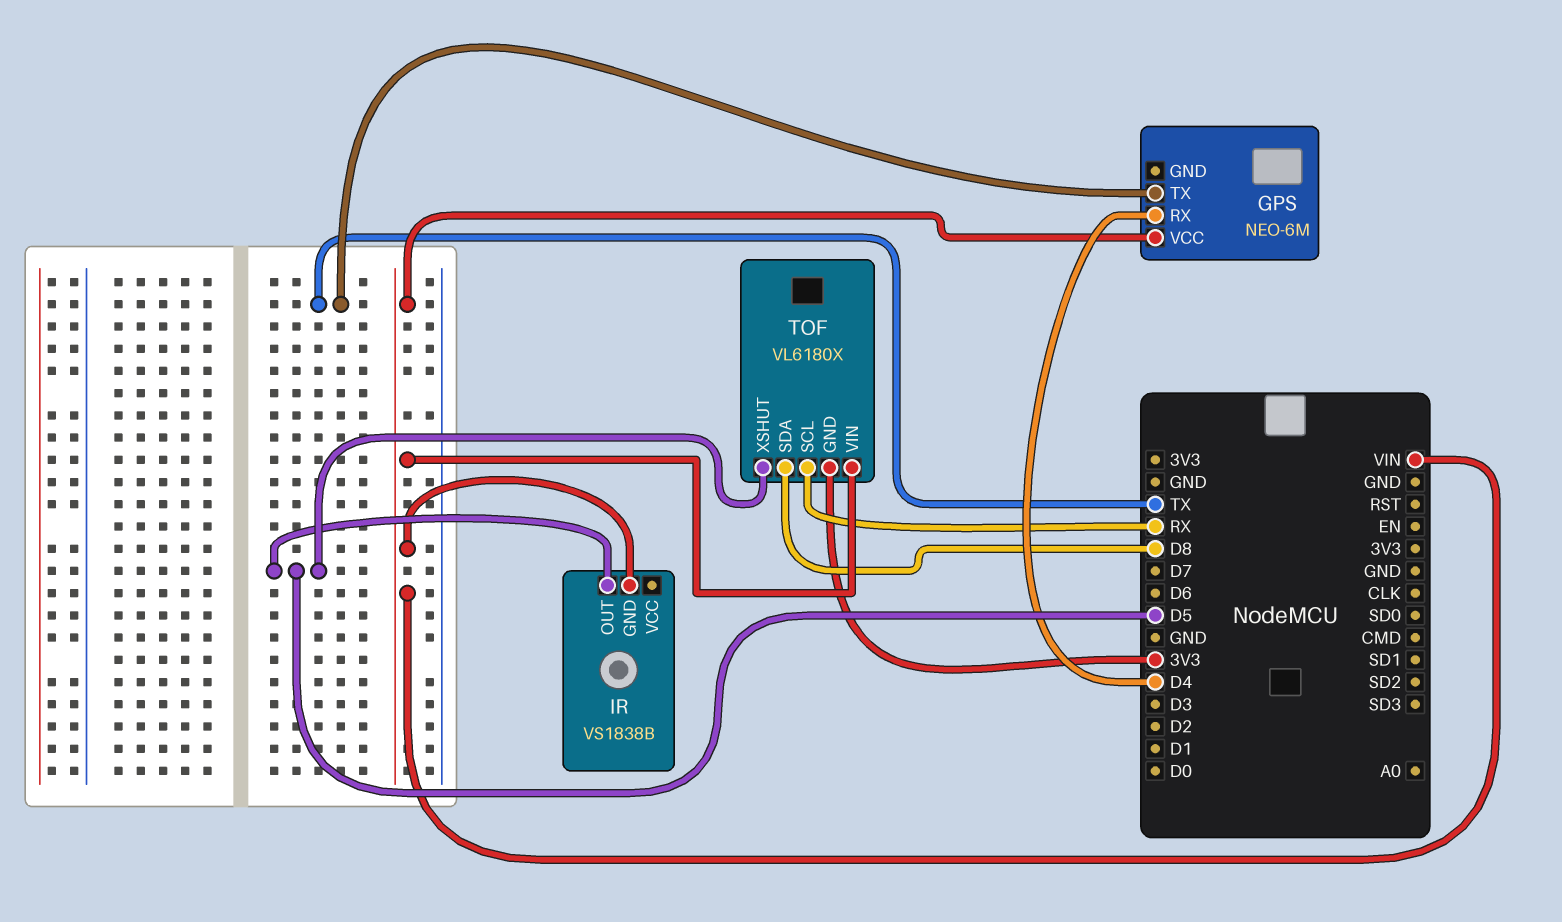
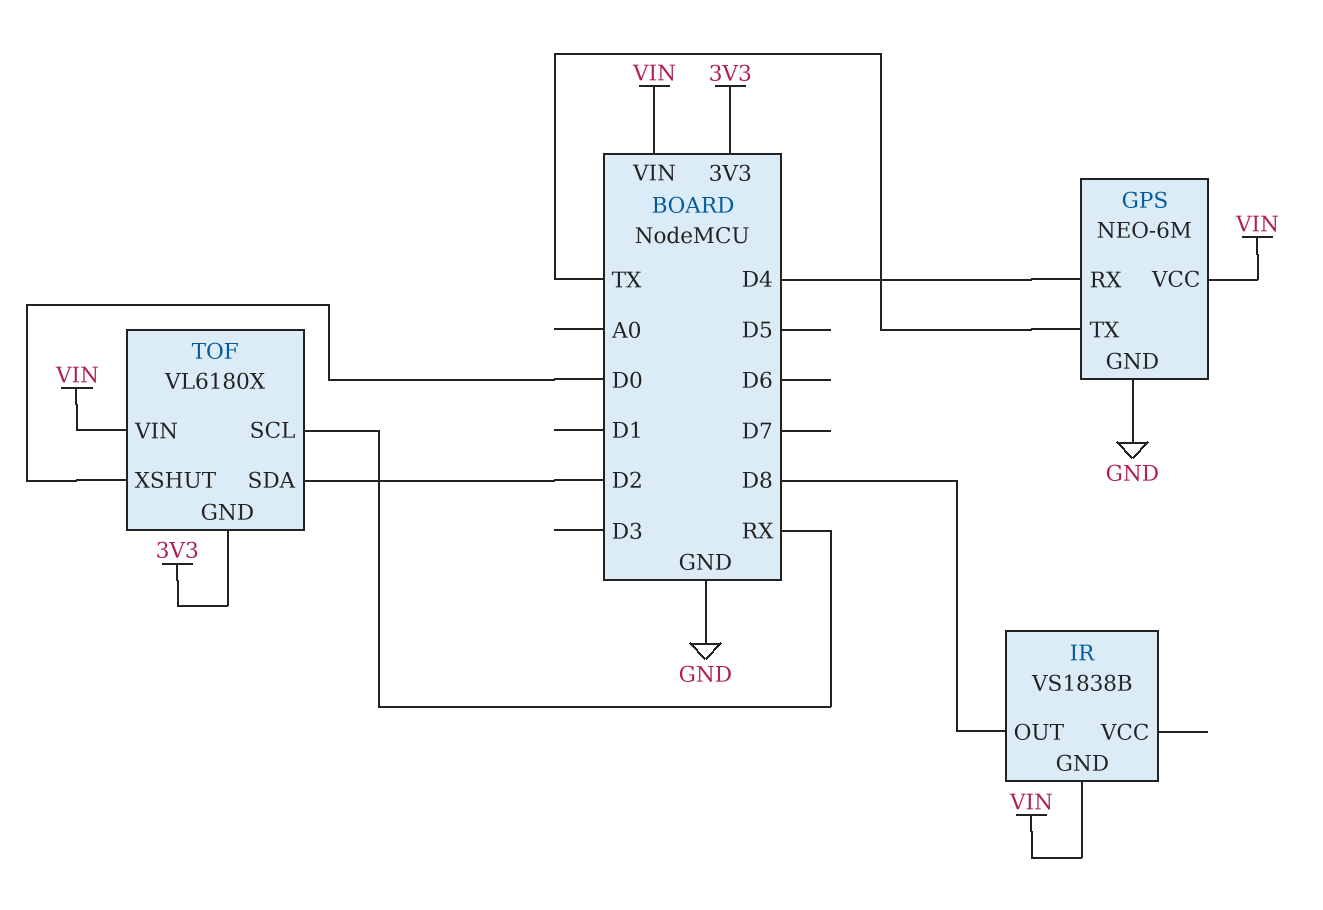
GPS pin GND: none -> GND
IR pin OUT: D5 -> D8
TOF pin SDA: D8 -> D2
TOF pin XSHUT: D5 -> D0

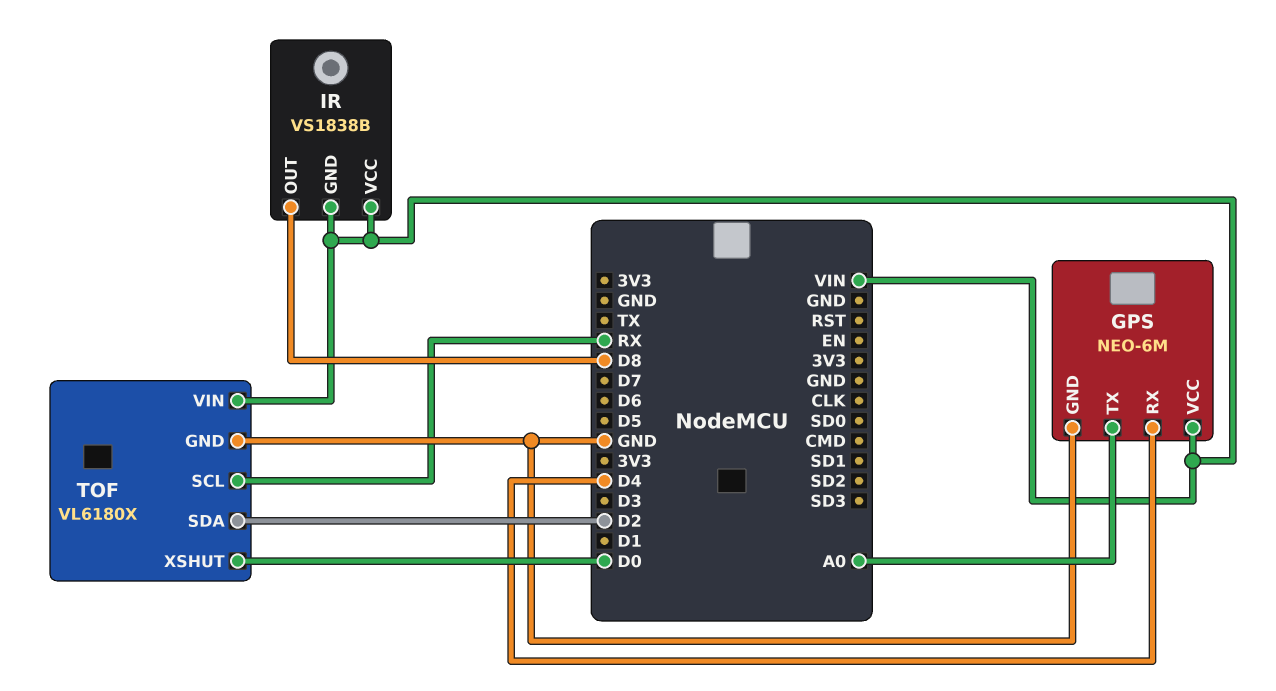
GPS pin TX: TX -> A0
IR pin VCC: none -> VIN
TOF pin GND: 3V3 -> GND

